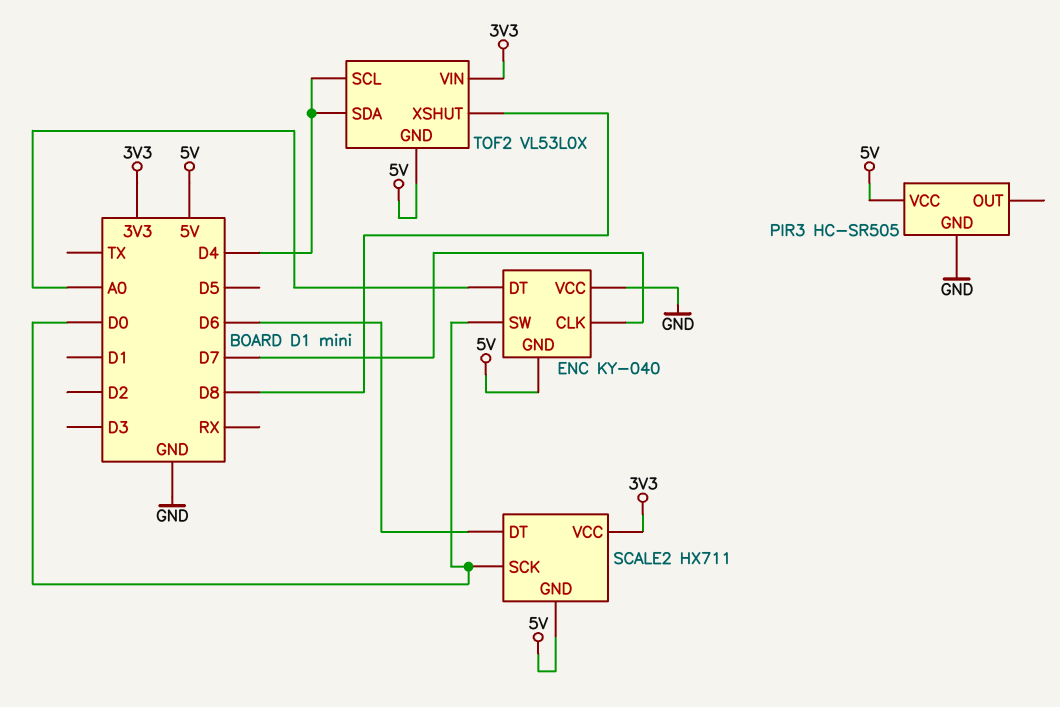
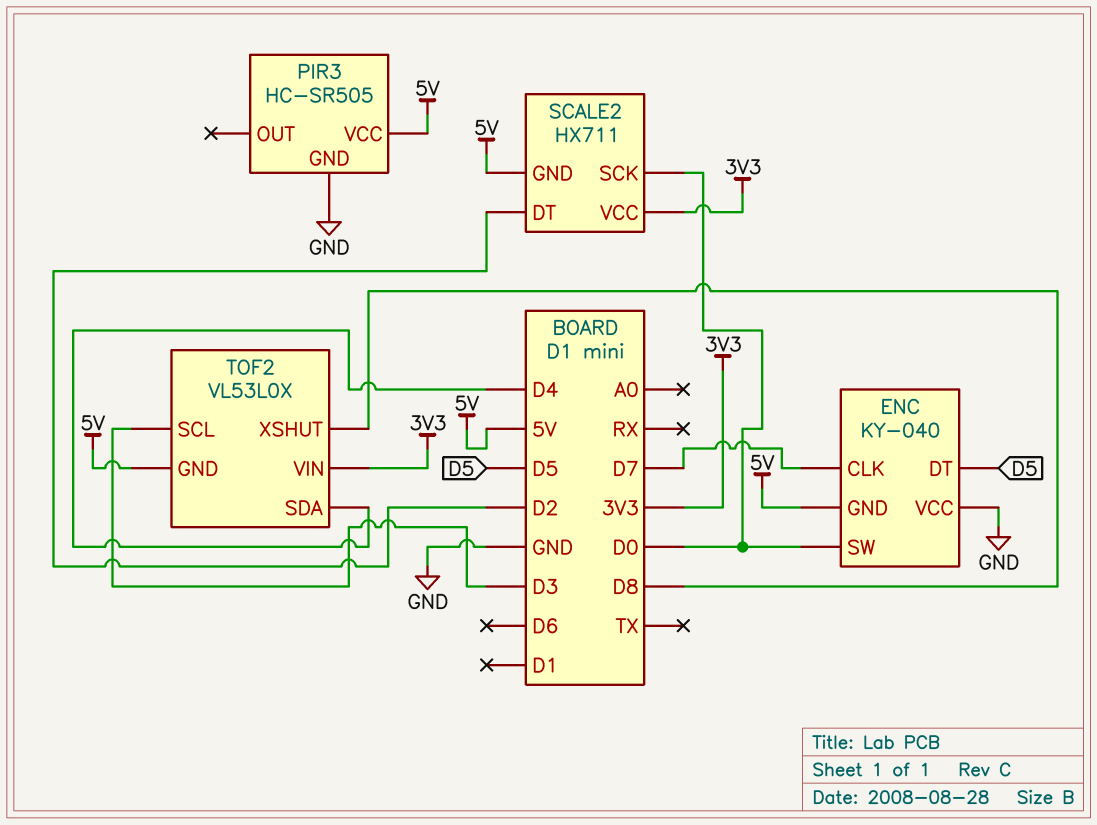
ENC pin DT: A0 -> D5
SCALE2 pin DT: D6 -> D2
TOF2 pin SCL: D4 -> D3

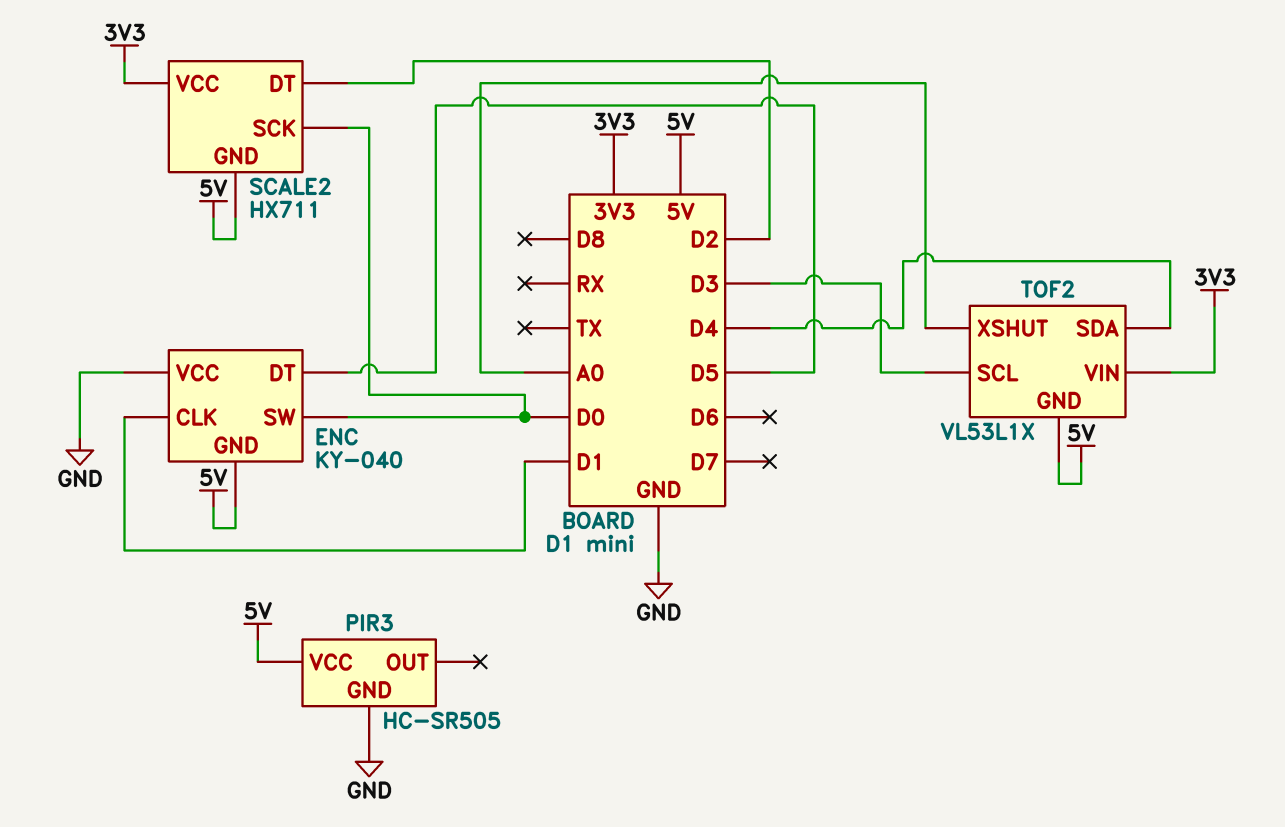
ENC pin CLK: D7 -> D1
TOF2: VL53L0X -> VL53L1X
TOF2 pin XSHUT: D8 -> A0

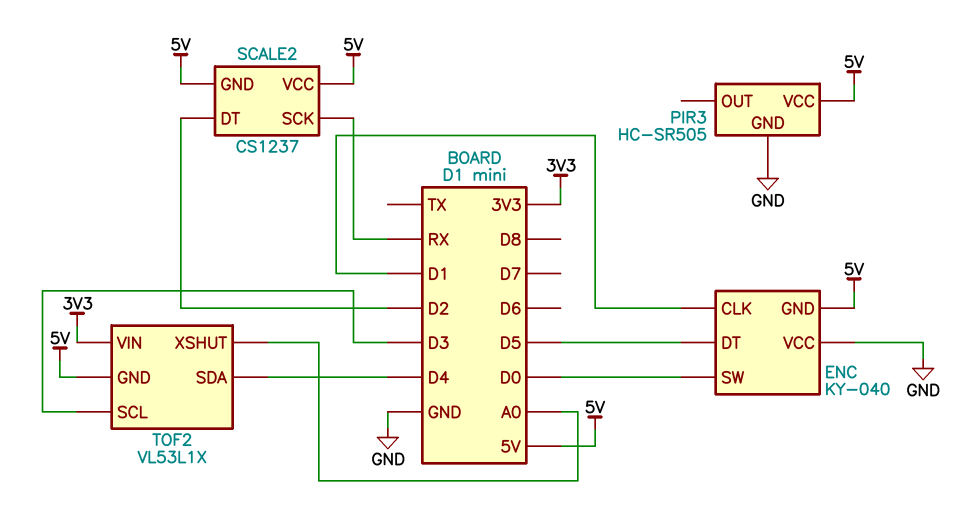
SCALE2: HX711 -> CS1237
SCALE2 pin SCK: D0 -> RX
SCALE2 pin VCC: 3V3 -> 5V

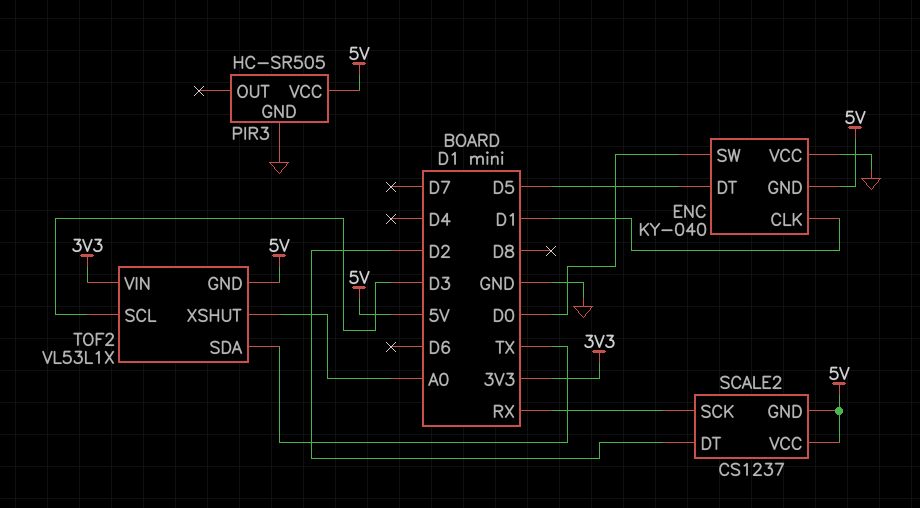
TOF2 pin SDA: D4 -> TX

